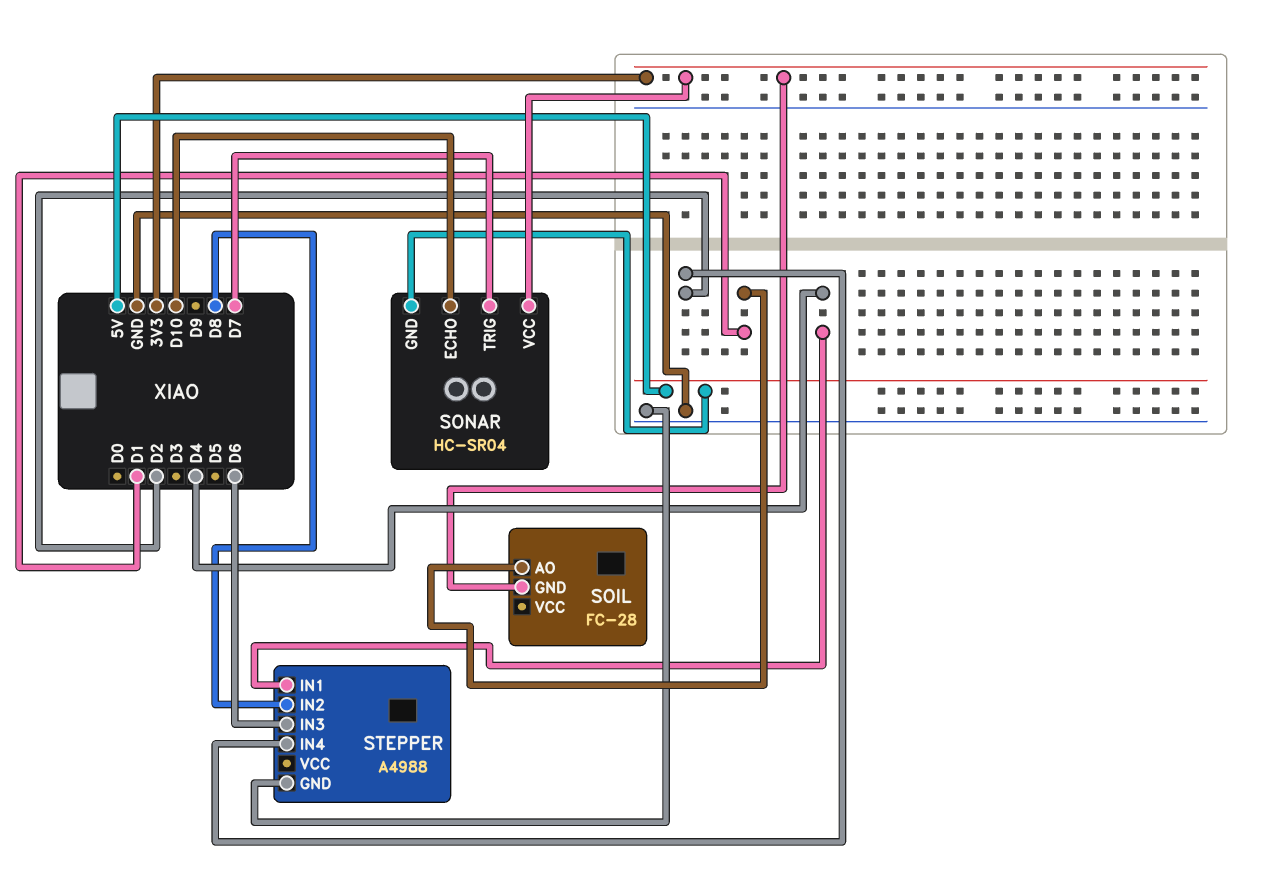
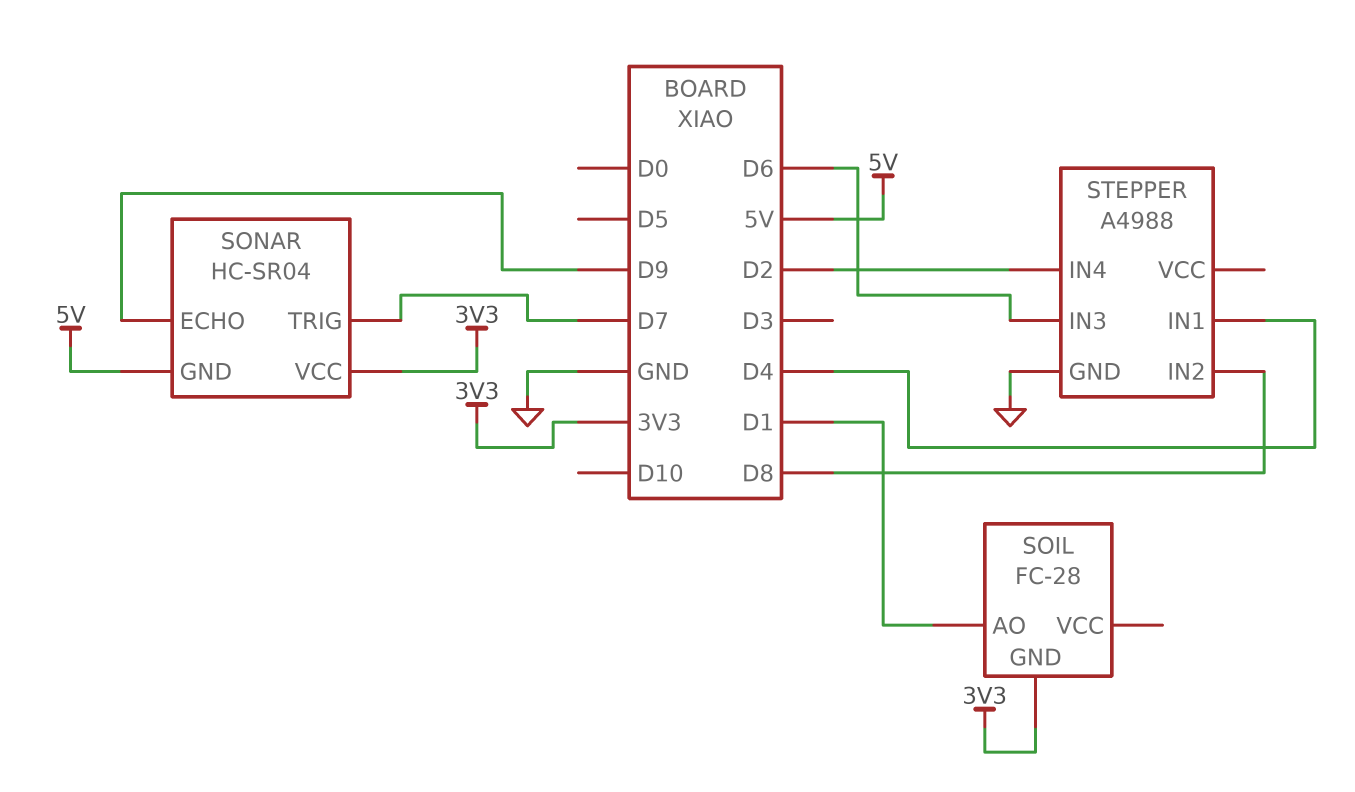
SONAR pin ECHO: D10 -> D9

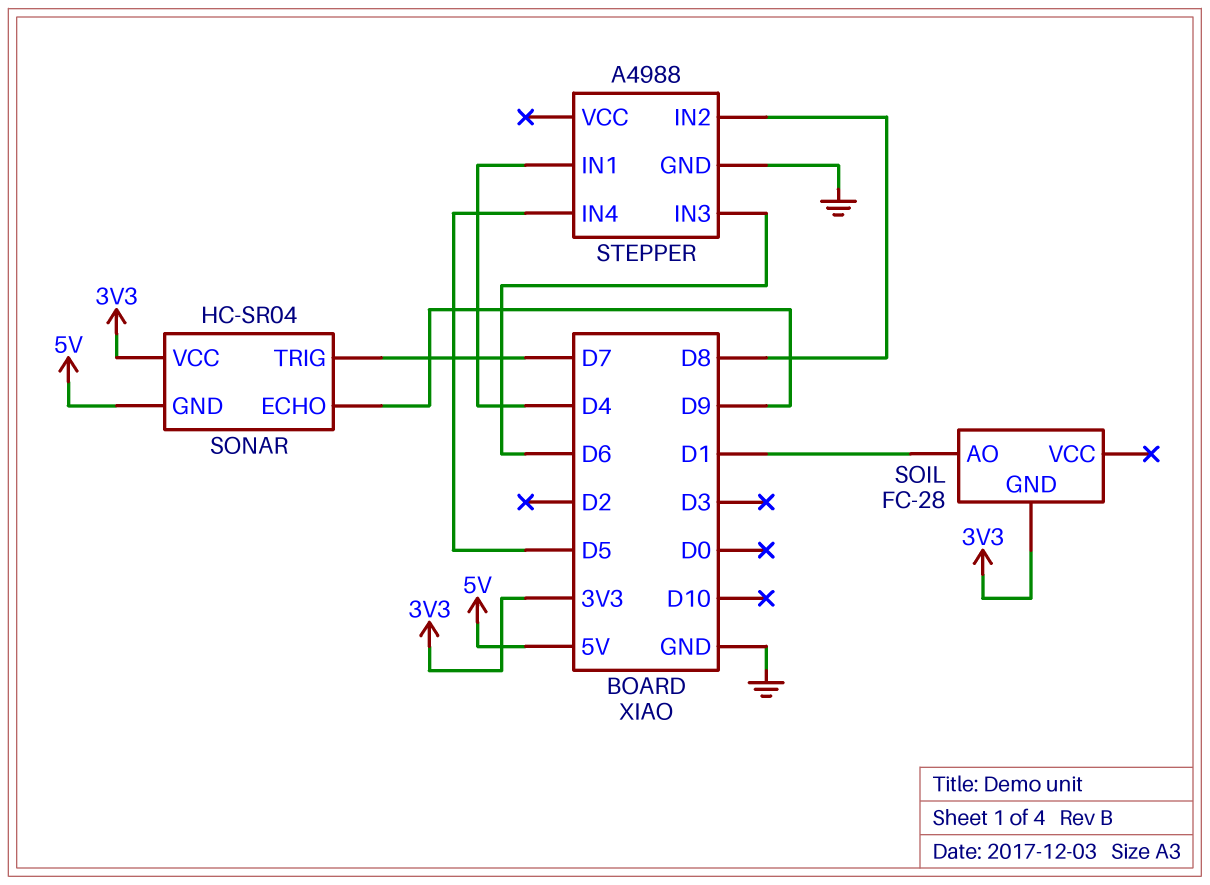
STEPPER pin IN4: D2 -> D5

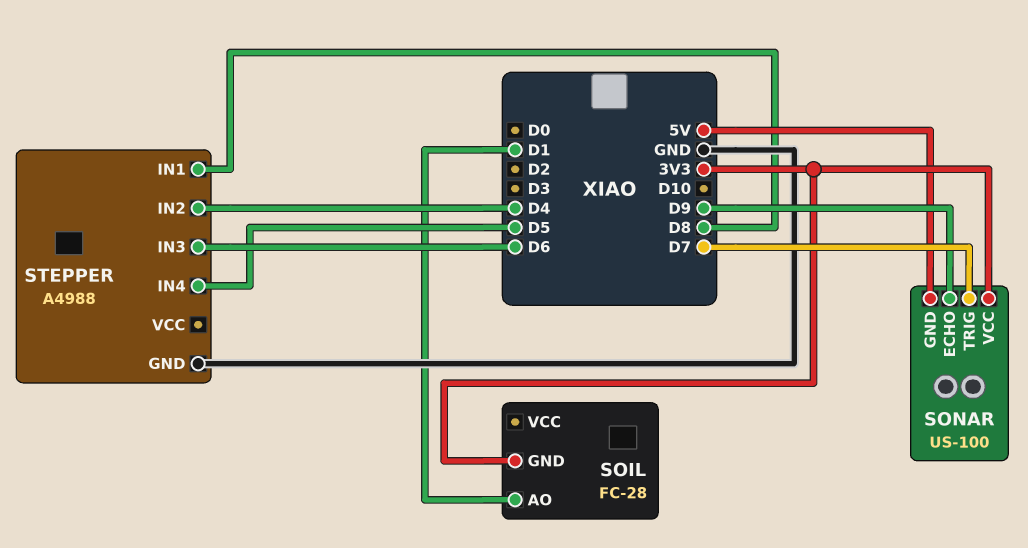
SONAR: HC-SR04 -> US-100
STEPPER pin IN1: D4 -> D8
STEPPER pin IN2: D8 -> D4

